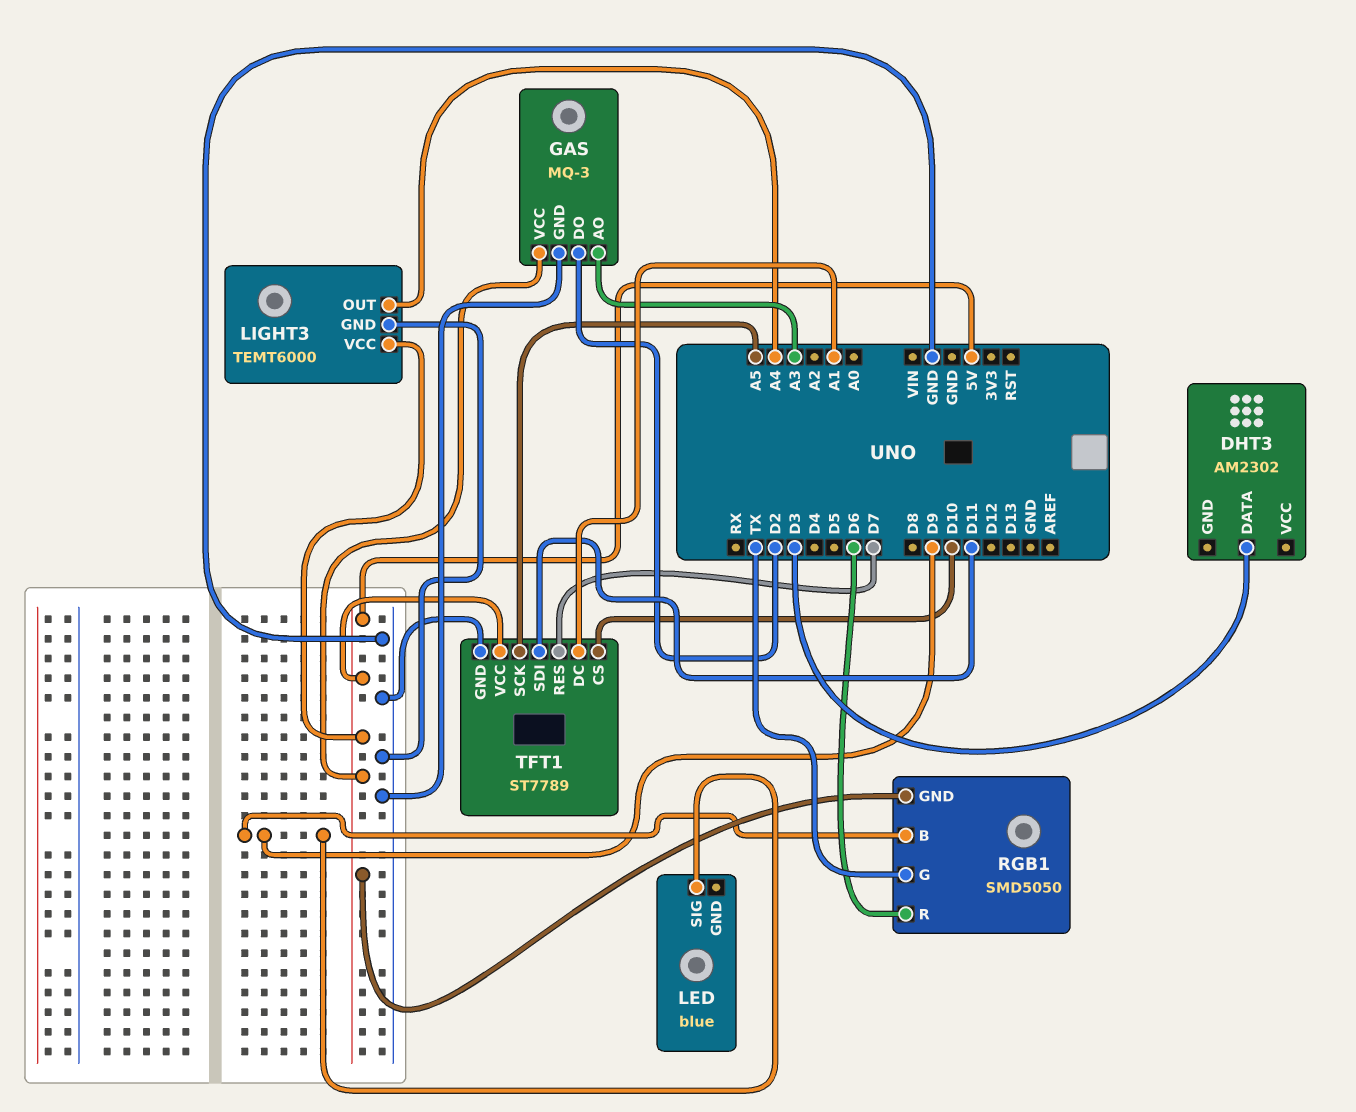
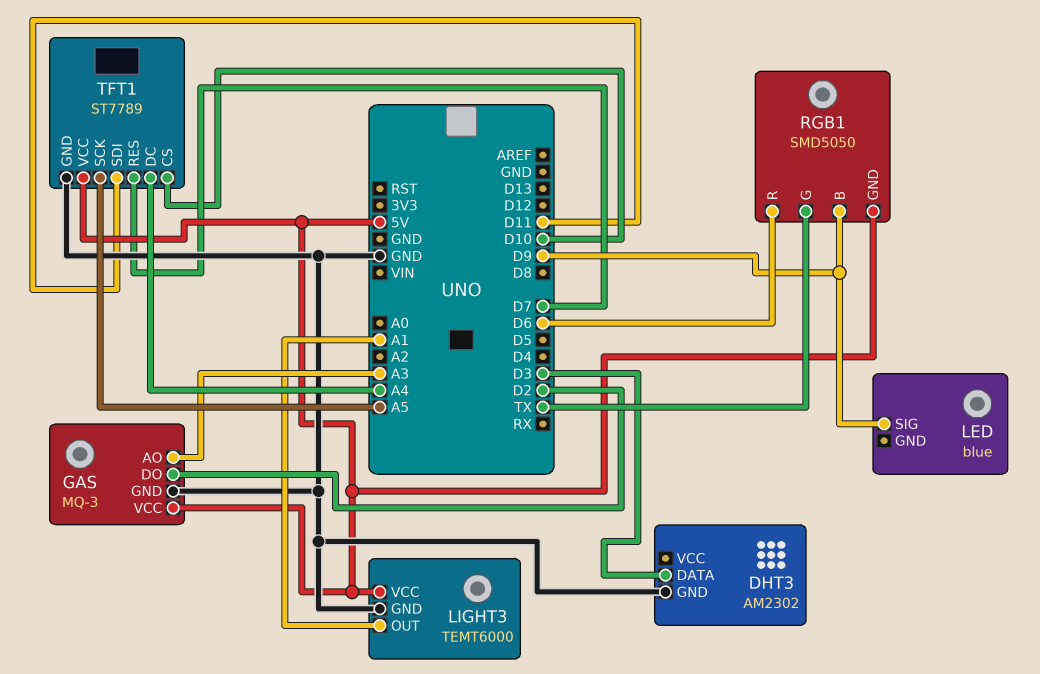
DHT3 pin GND: none -> GND
LIGHT3 pin OUT: A4 -> A1
TFT1 pin DC: A1 -> A4

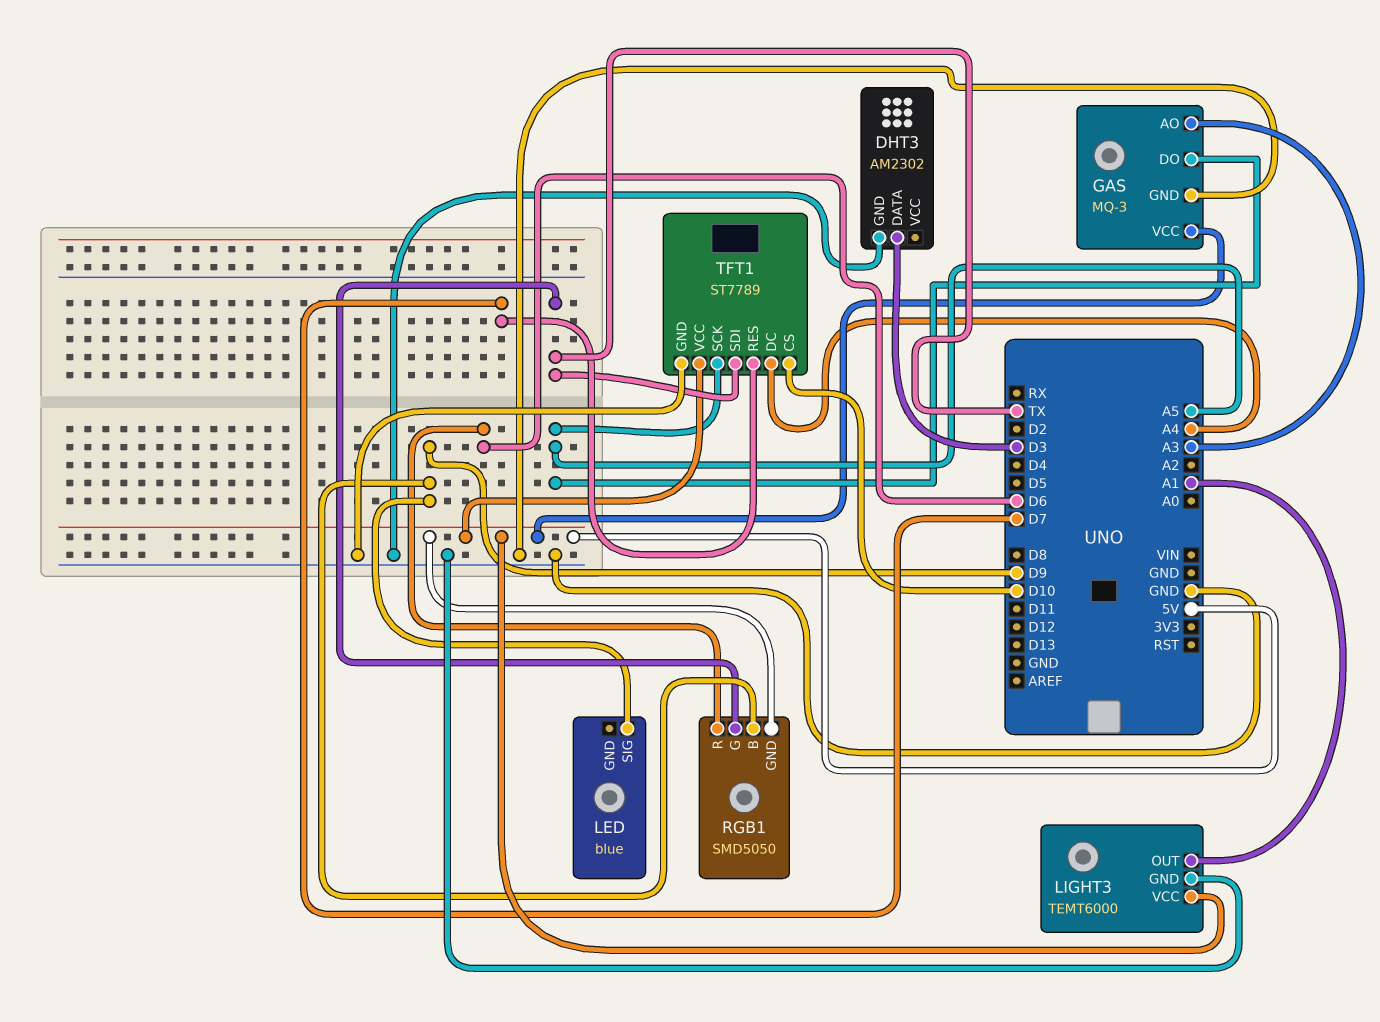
GAS pin DO: D2 -> A5
TFT1 pin SDI: D11 -> TX

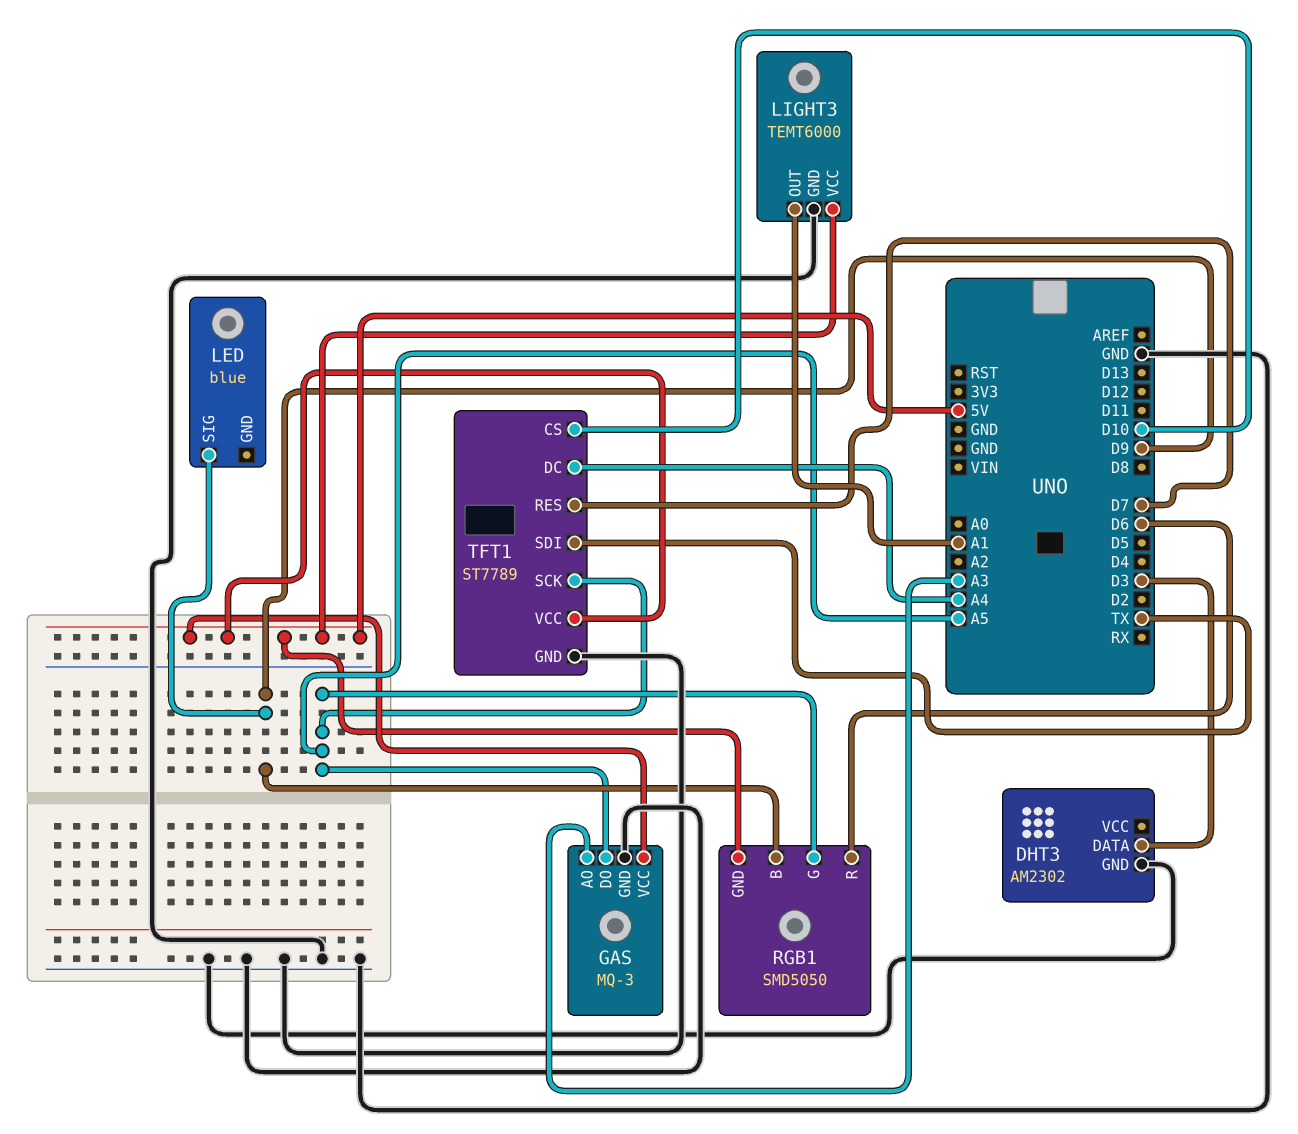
RGB1 pin G: TX -> A5

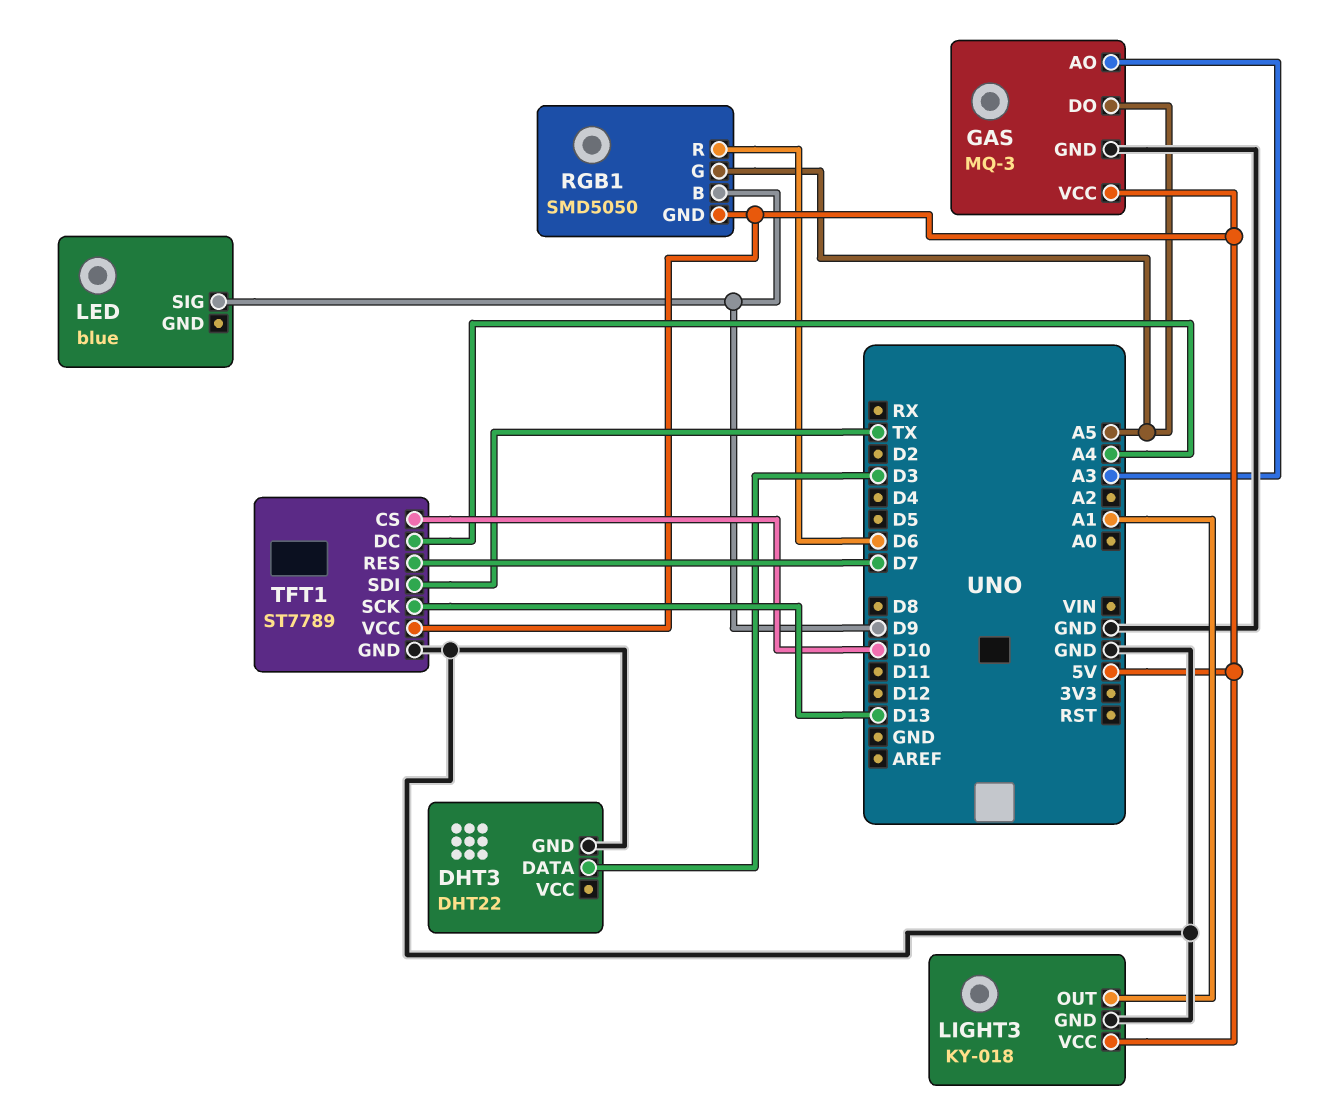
DHT3: AM2302 -> DHT22
LIGHT3: TEMT6000 -> KY-018
TFT1 pin SCK: A5 -> D13

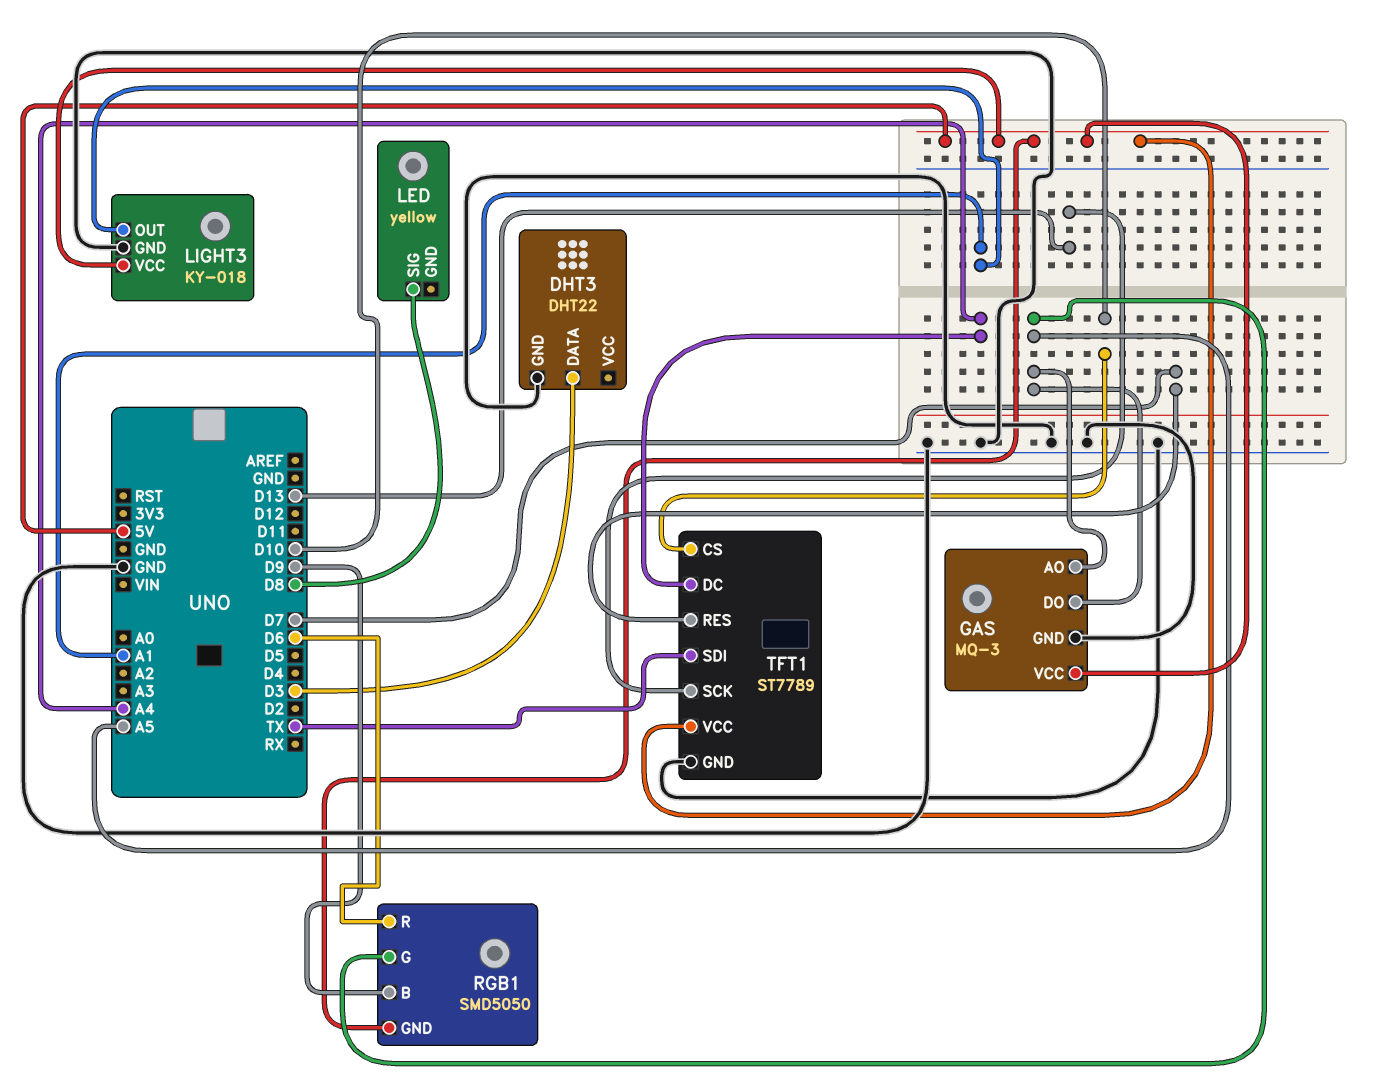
GAS pin AO: A3 -> A5
LED: blue -> yellow
LED pin SIG: D9 -> D8

